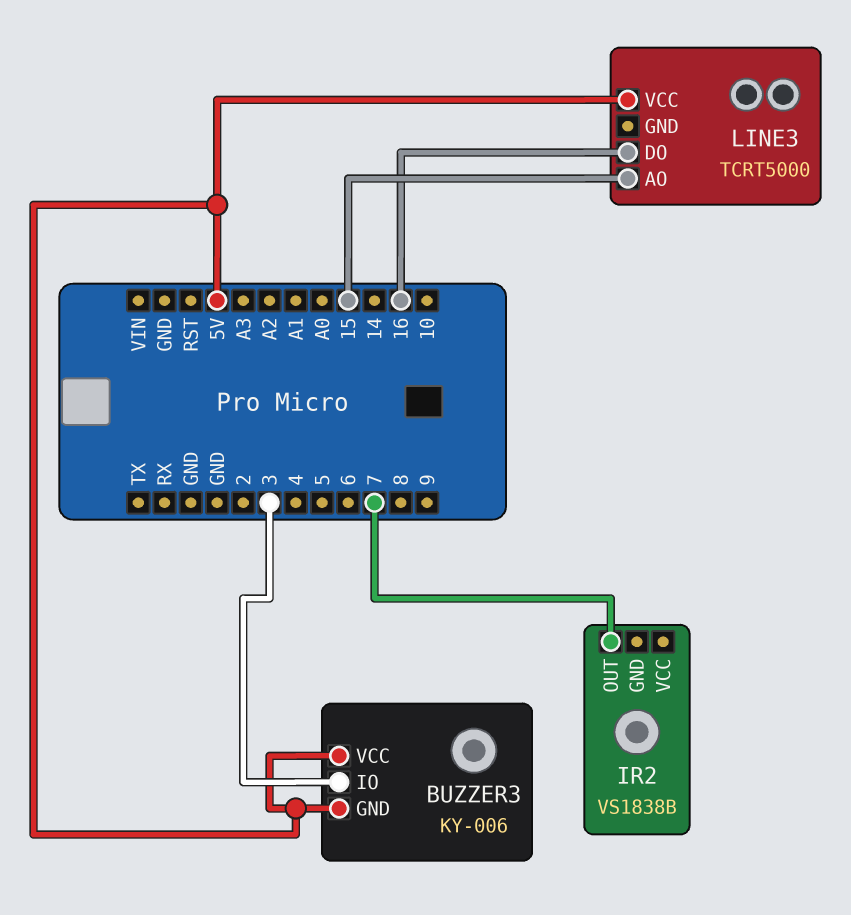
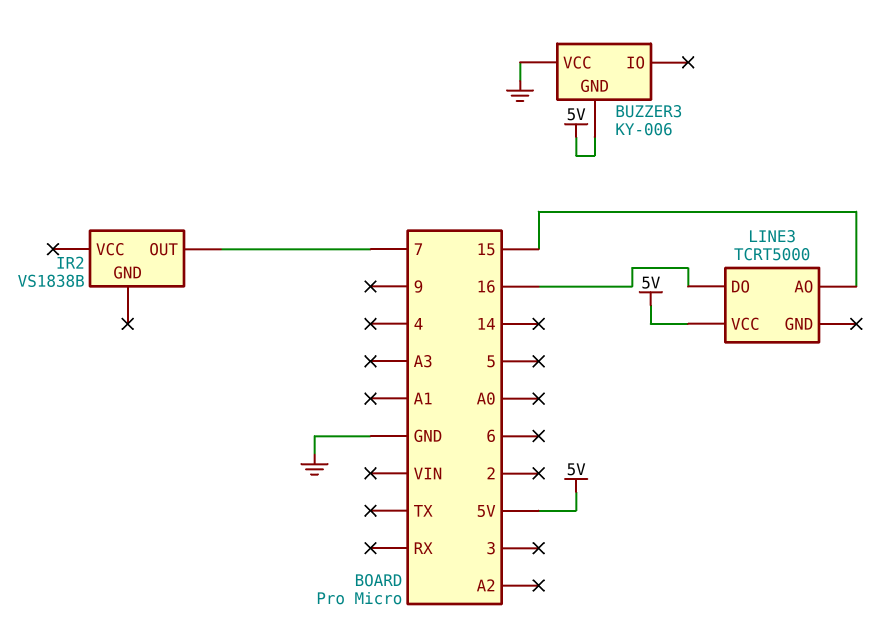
BUZZER3 pin IO: 3 -> none
BUZZER3 pin VCC: 5V -> GND

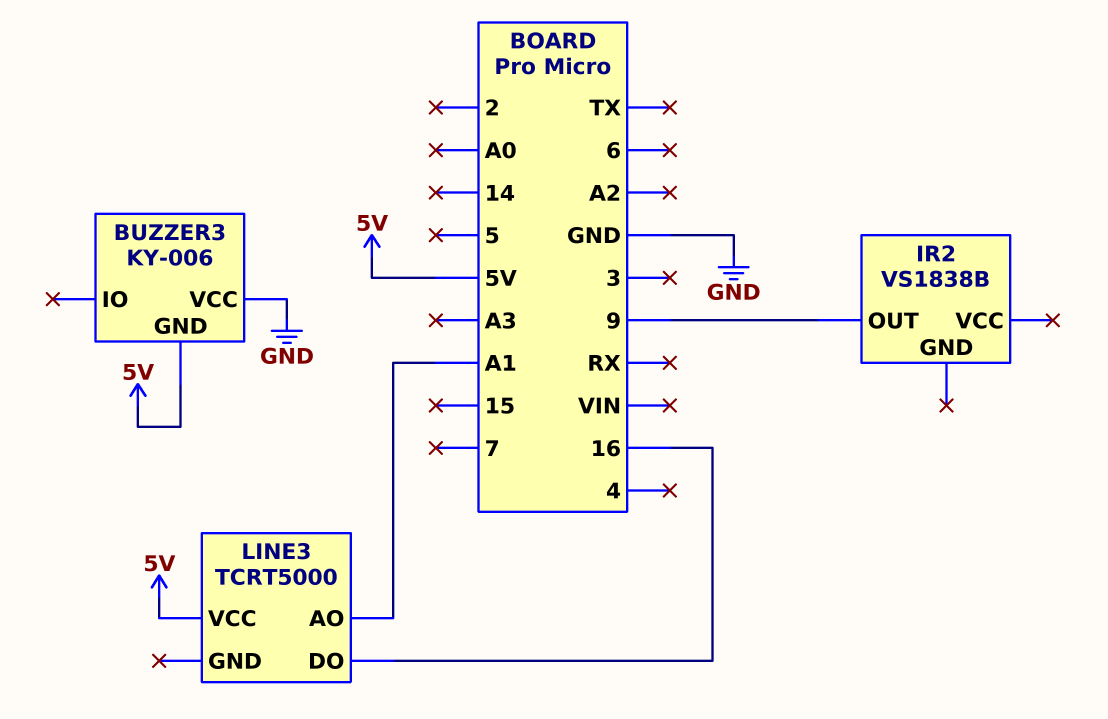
IR2 pin OUT: 7 -> 9
LINE3 pin AO: 15 -> A1

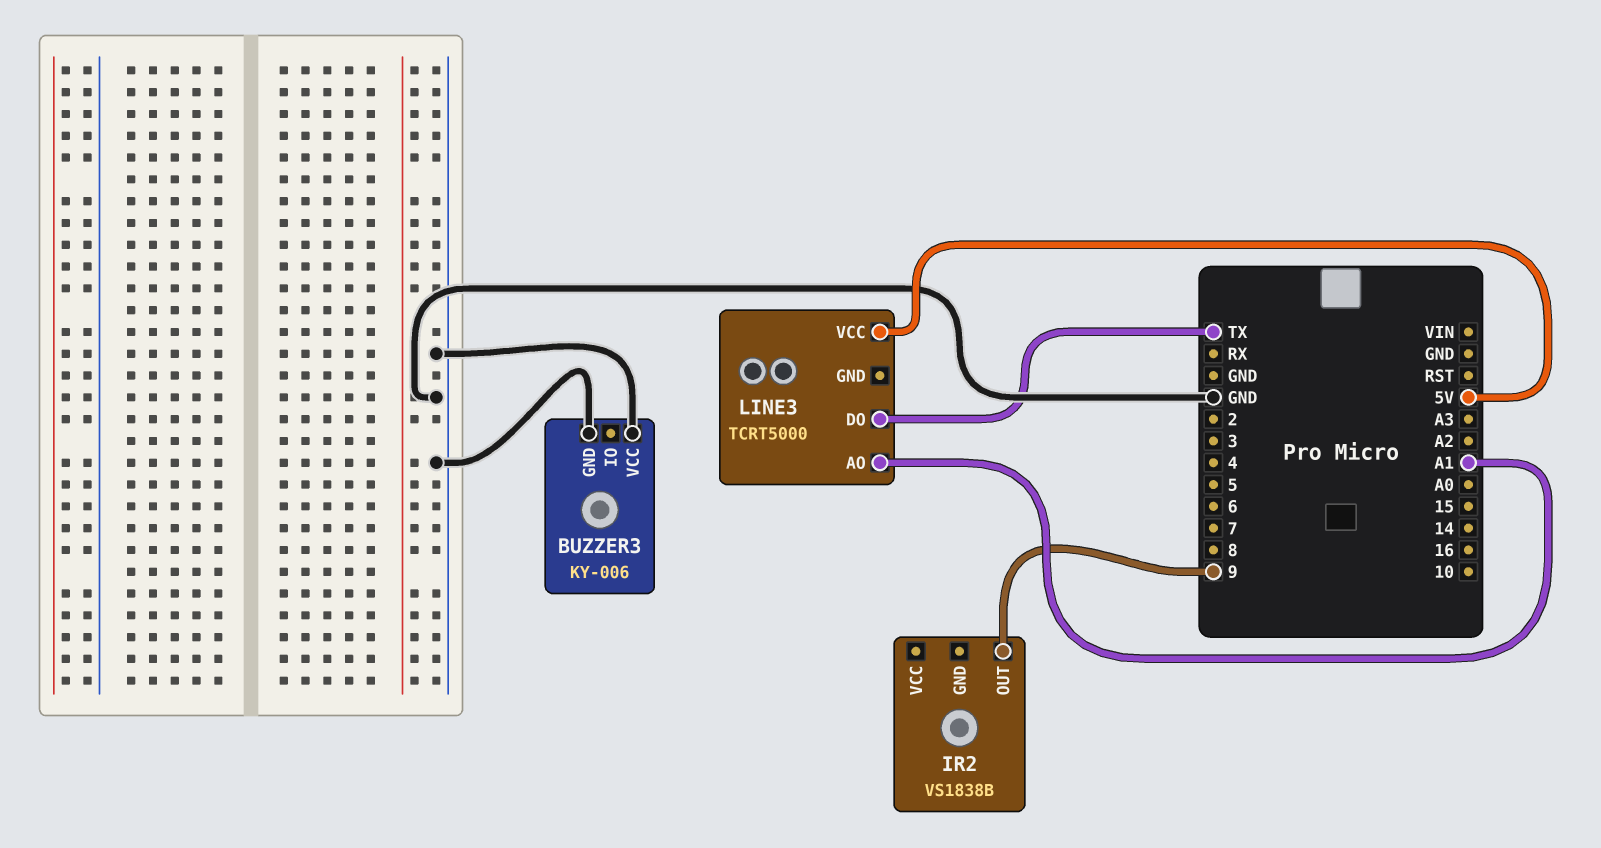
BUZZER3 pin GND: 5V -> GND
LINE3 pin DO: 16 -> TX

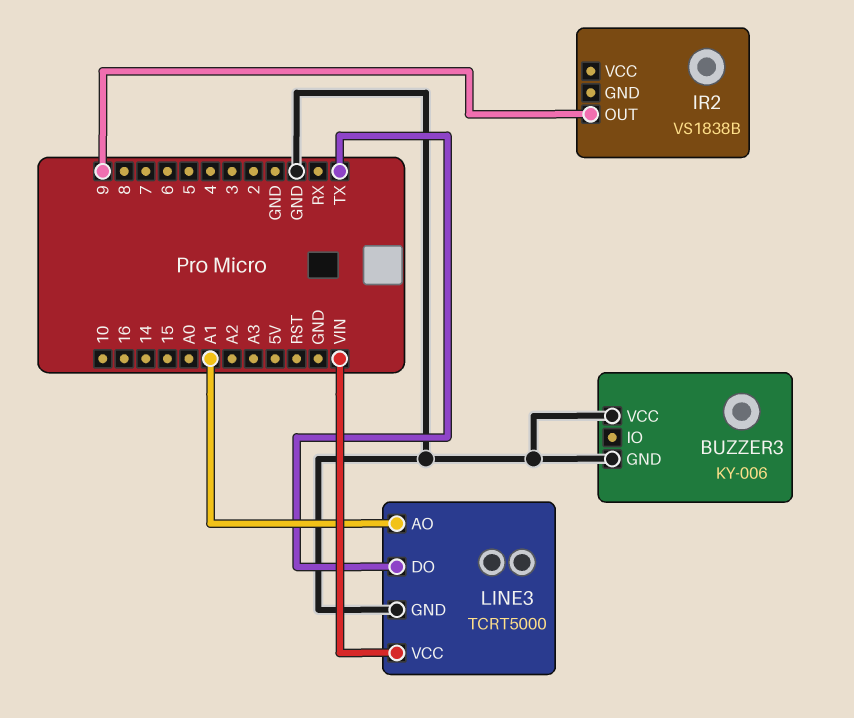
LINE3 pin GND: none -> GND
LINE3 pin VCC: 5V -> VIN

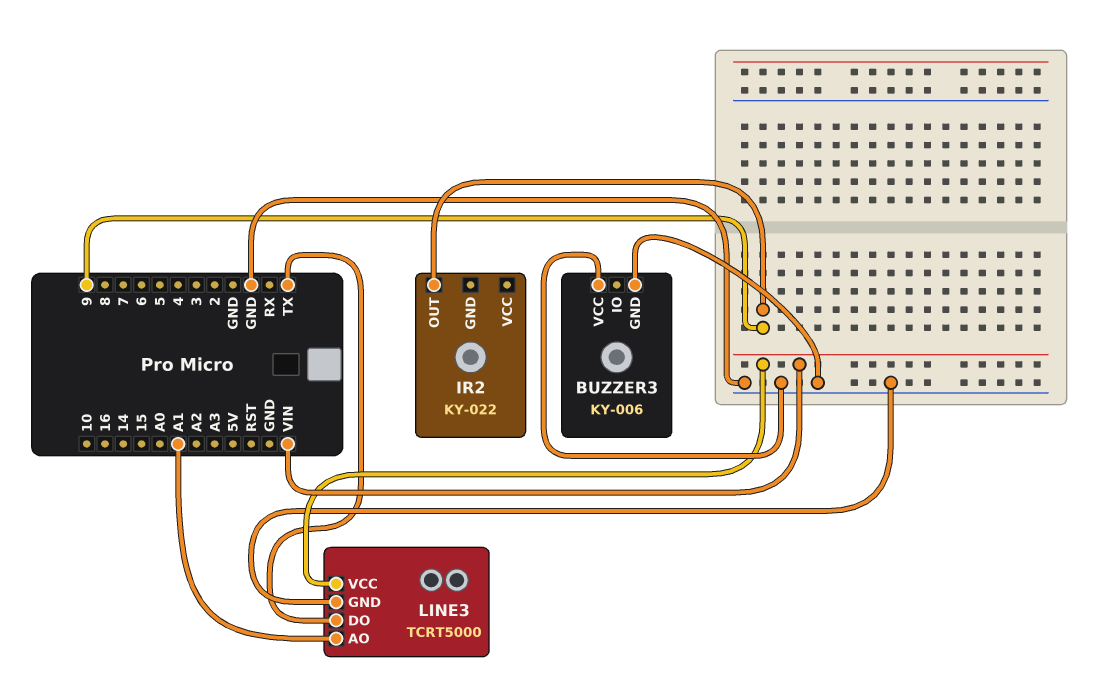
IR2: VS1838B -> KY-022

